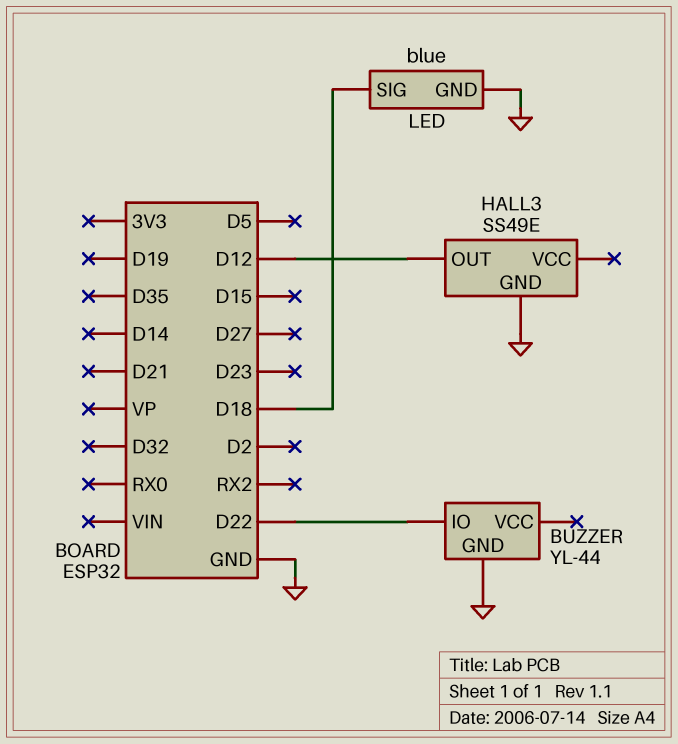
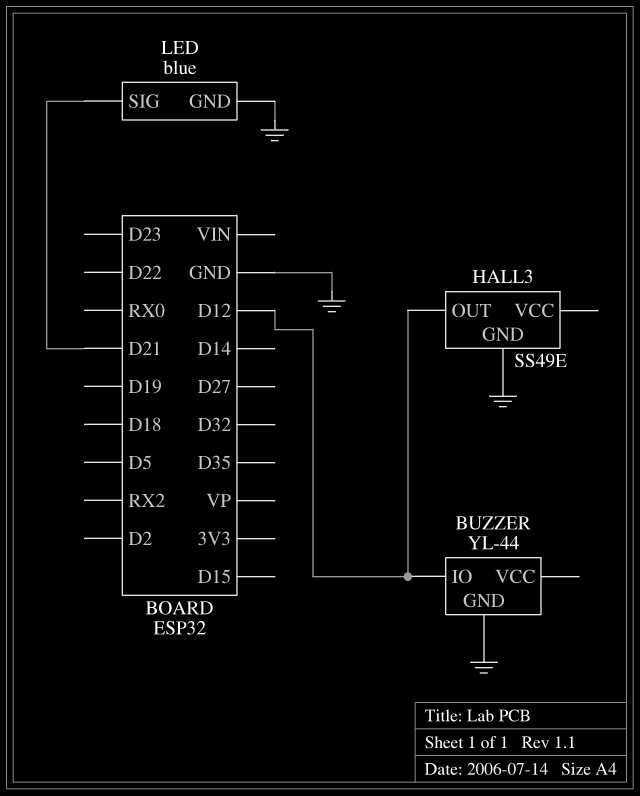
BUZZER pin IO: D22 -> D12
LED pin SIG: D18 -> D21

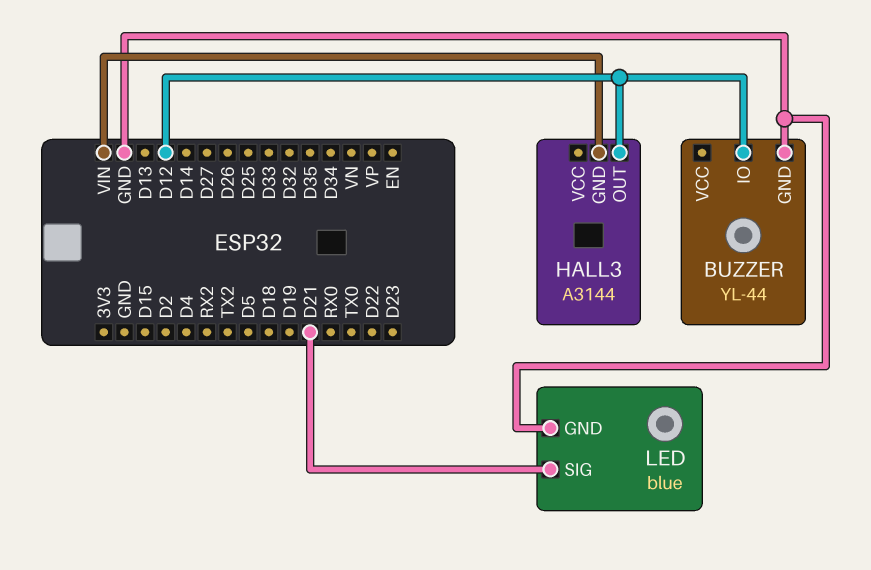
HALL3: SS49E -> A3144
HALL3 pin GND: GND -> VIN

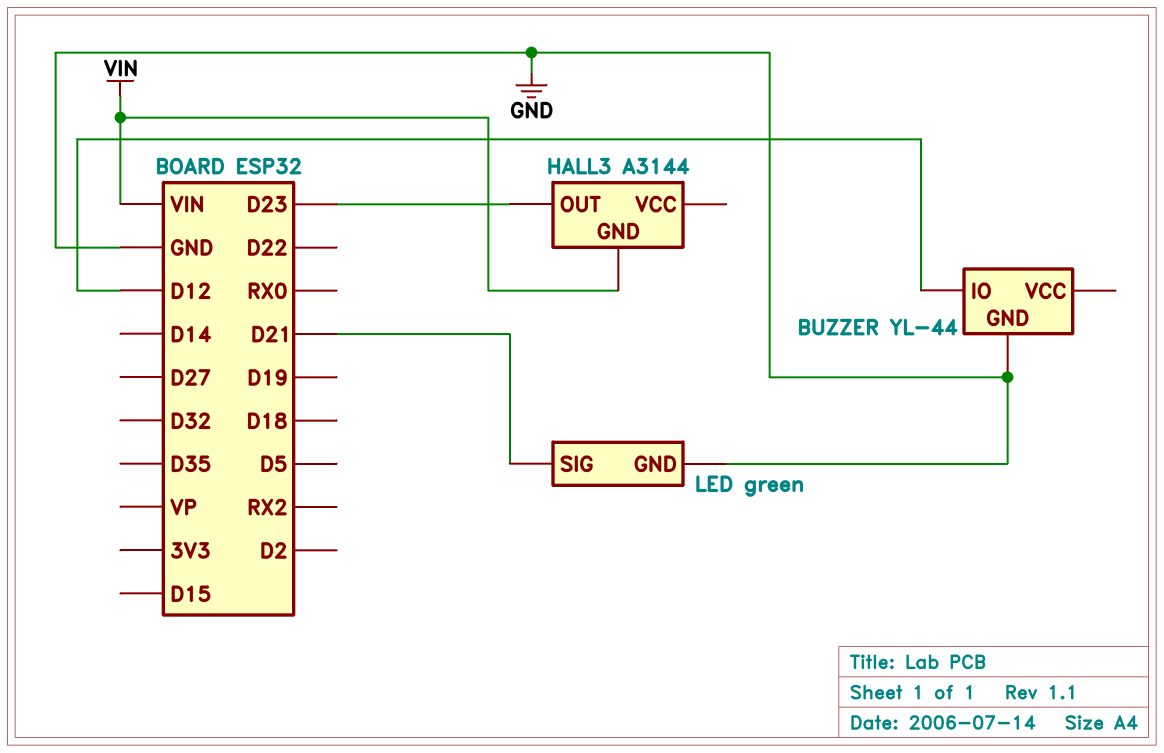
HALL3 pin OUT: D12 -> D23
LED: blue -> green

